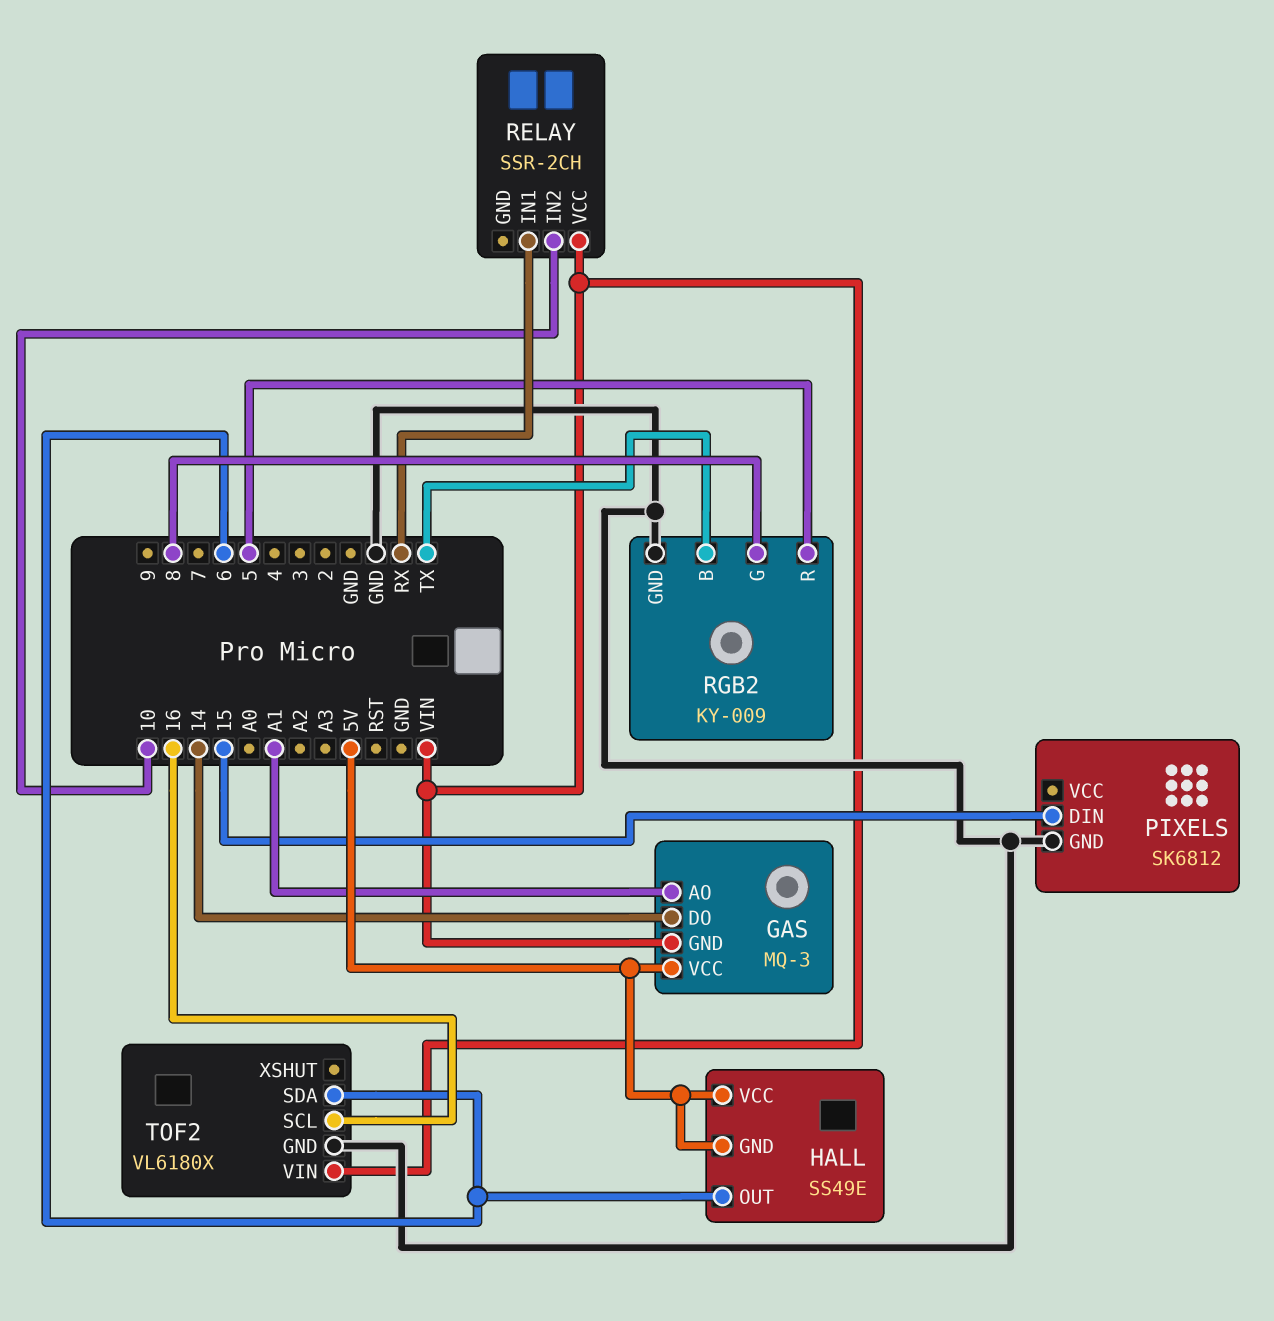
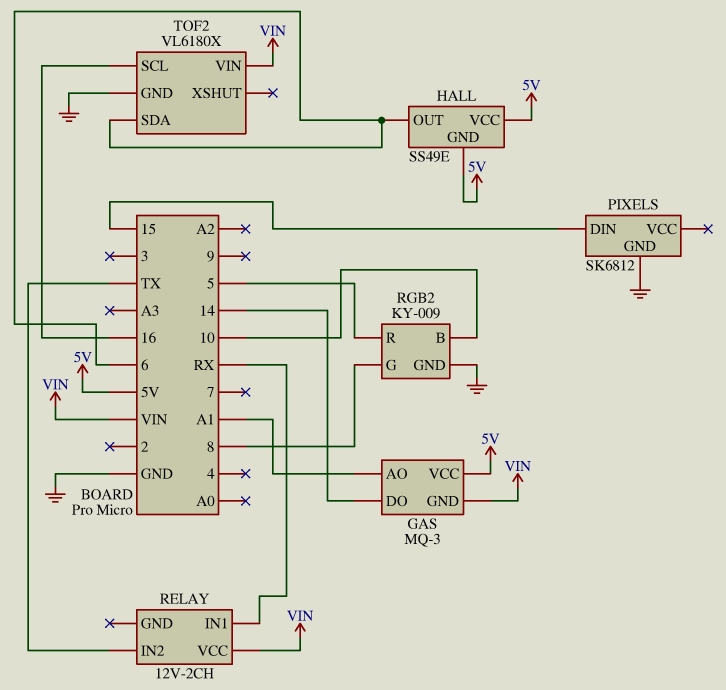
RELAY: SSR-2CH -> 12V-2CH
RELAY pin IN2: 10 -> TX
RGB2 pin B: TX -> 10

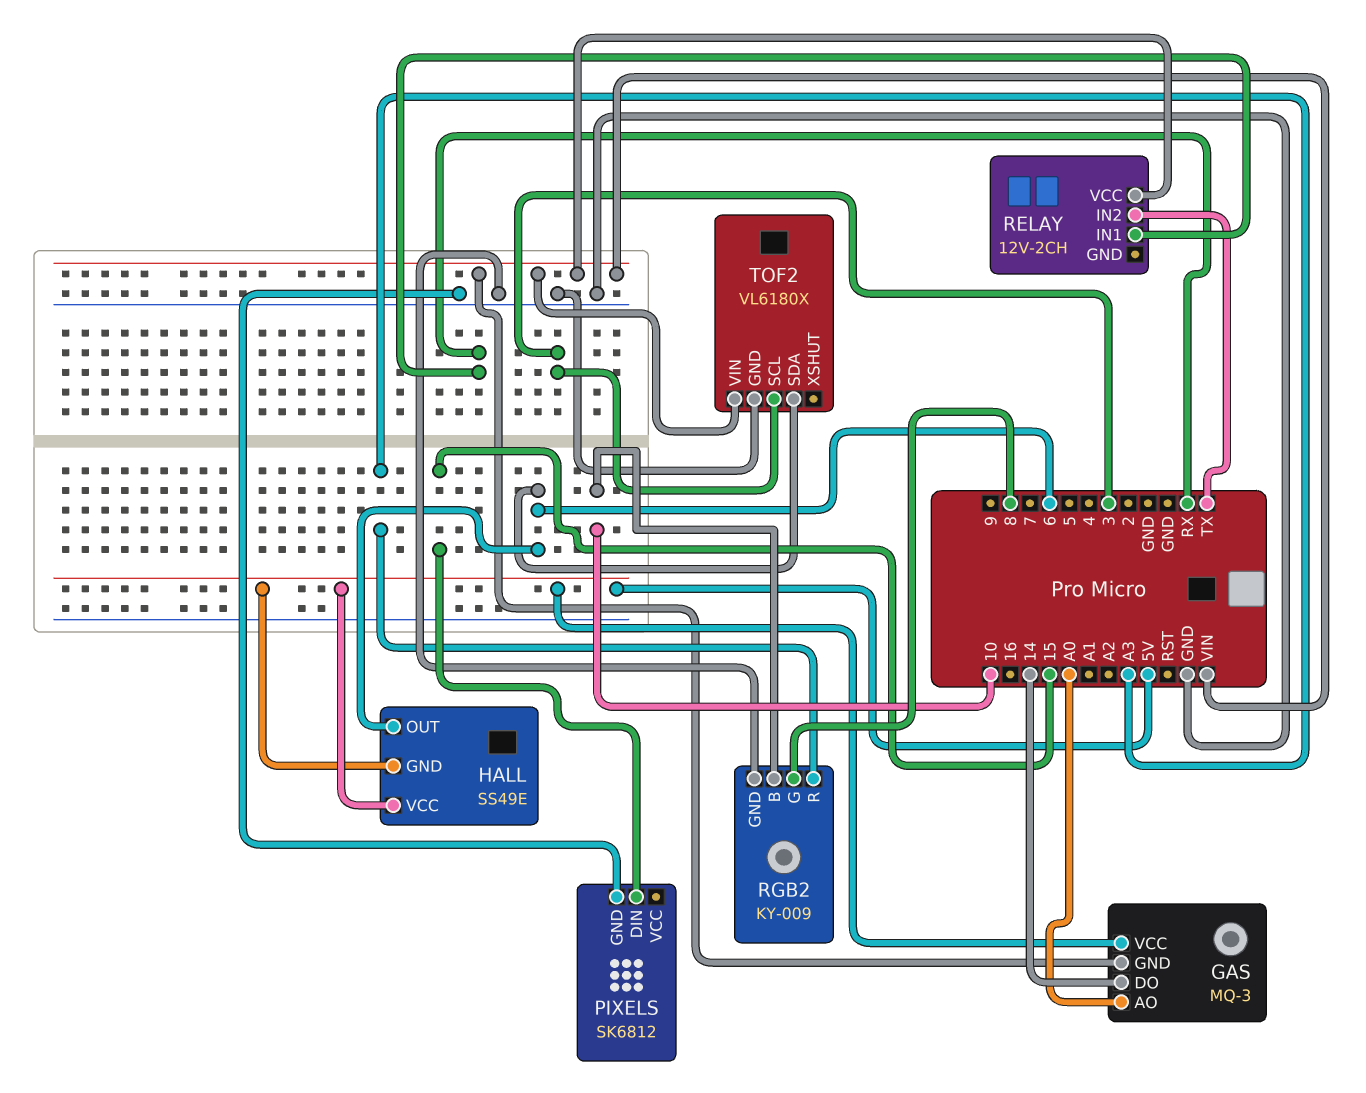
GAS pin AO: A1 -> A0
RGB2 pin R: 5 -> A3
TOF2 pin SCL: 16 -> 3

